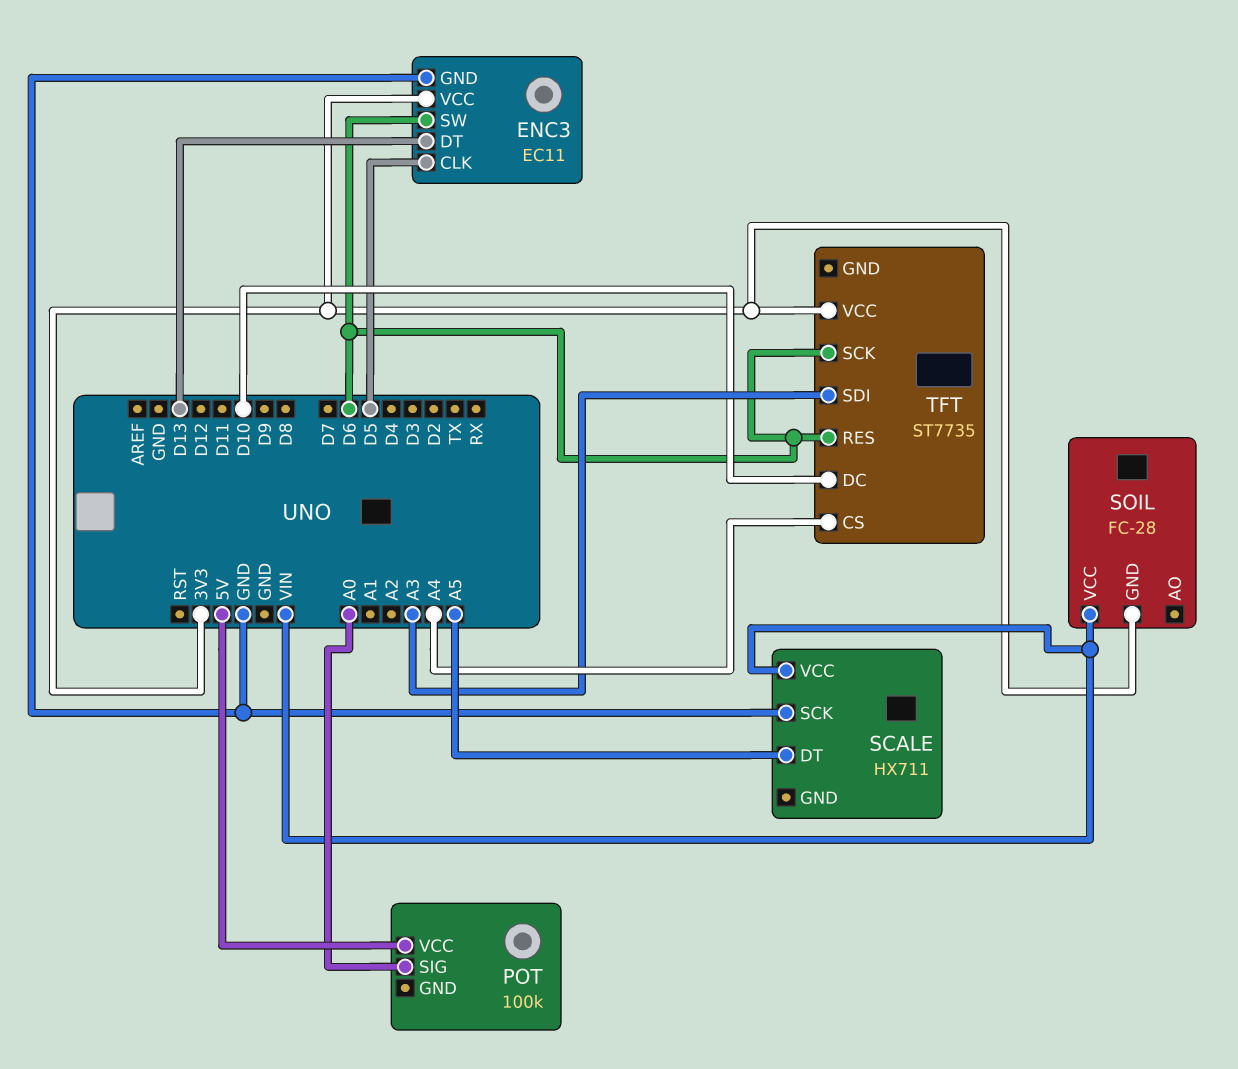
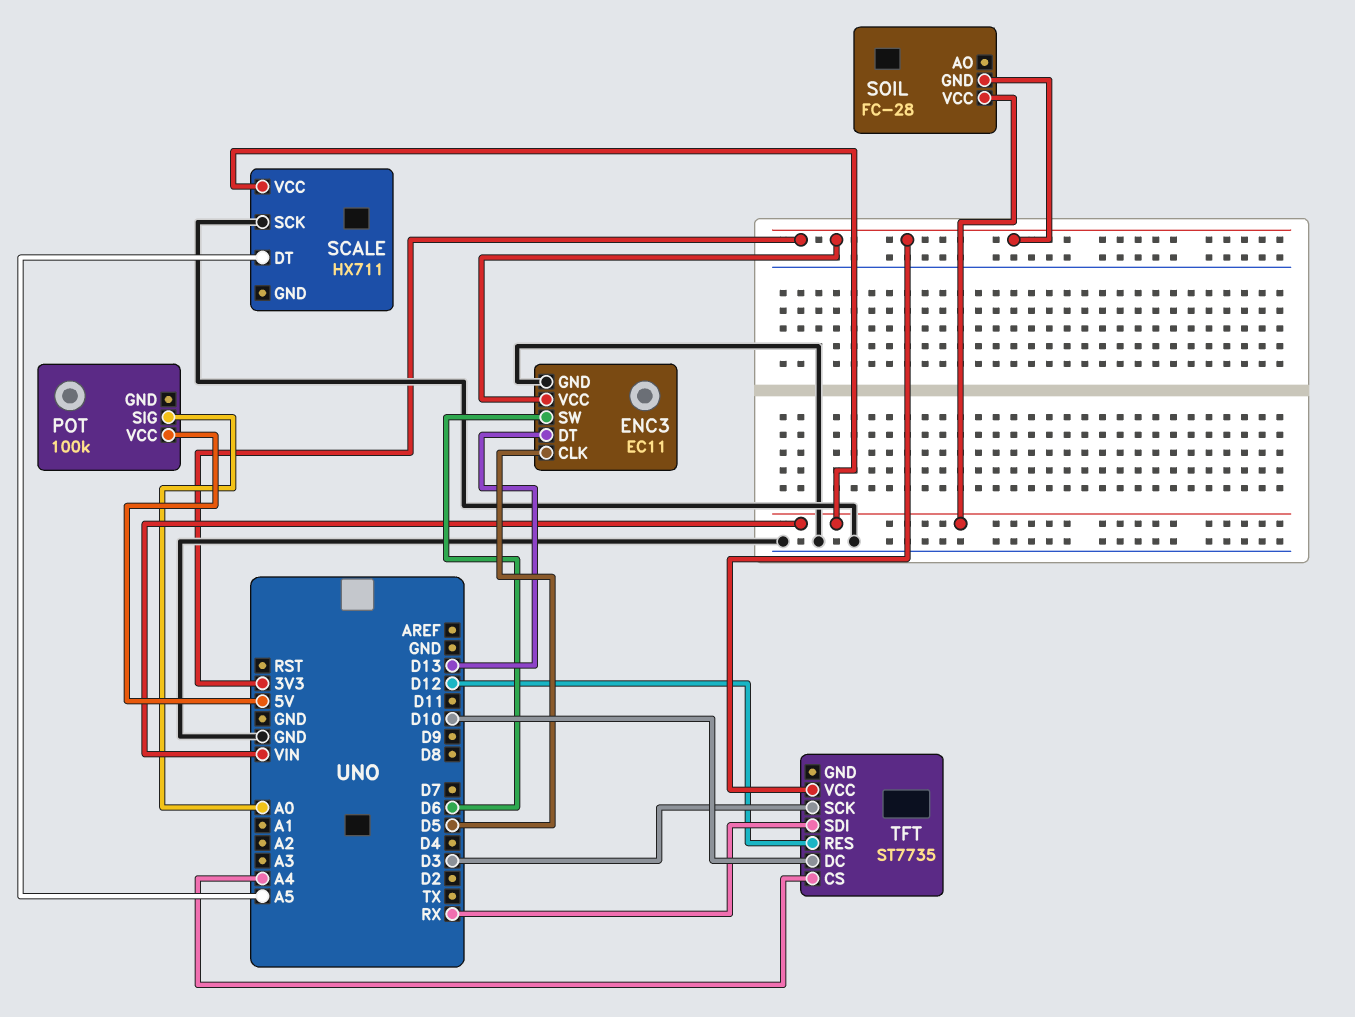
TFT pin RES: D6 -> D12
TFT pin SCK: D6 -> D3
TFT pin SDI: A3 -> RX

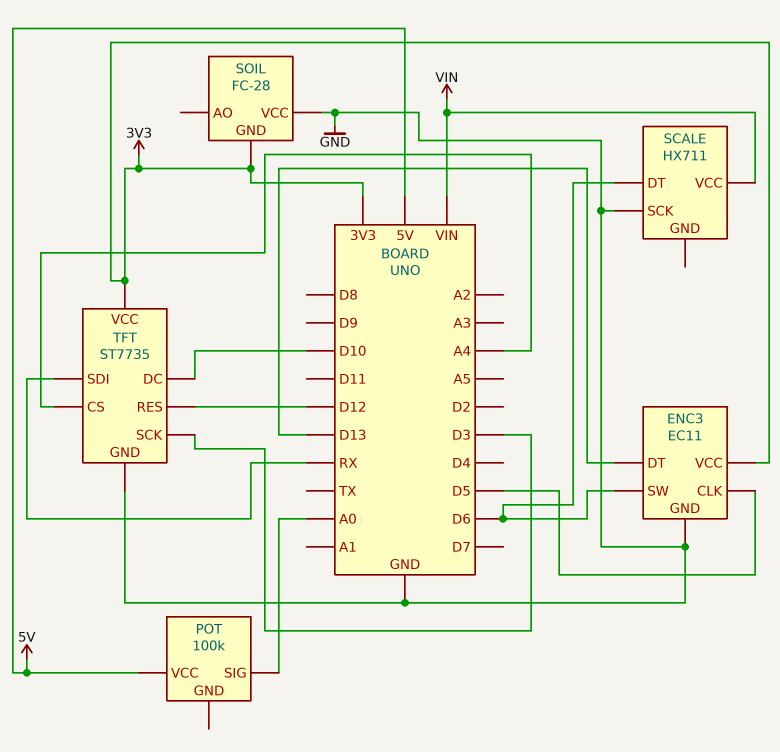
SCALE pin DT: A5 -> D6
SOIL pin VCC: VIN -> GND
TFT pin GND: none -> GND

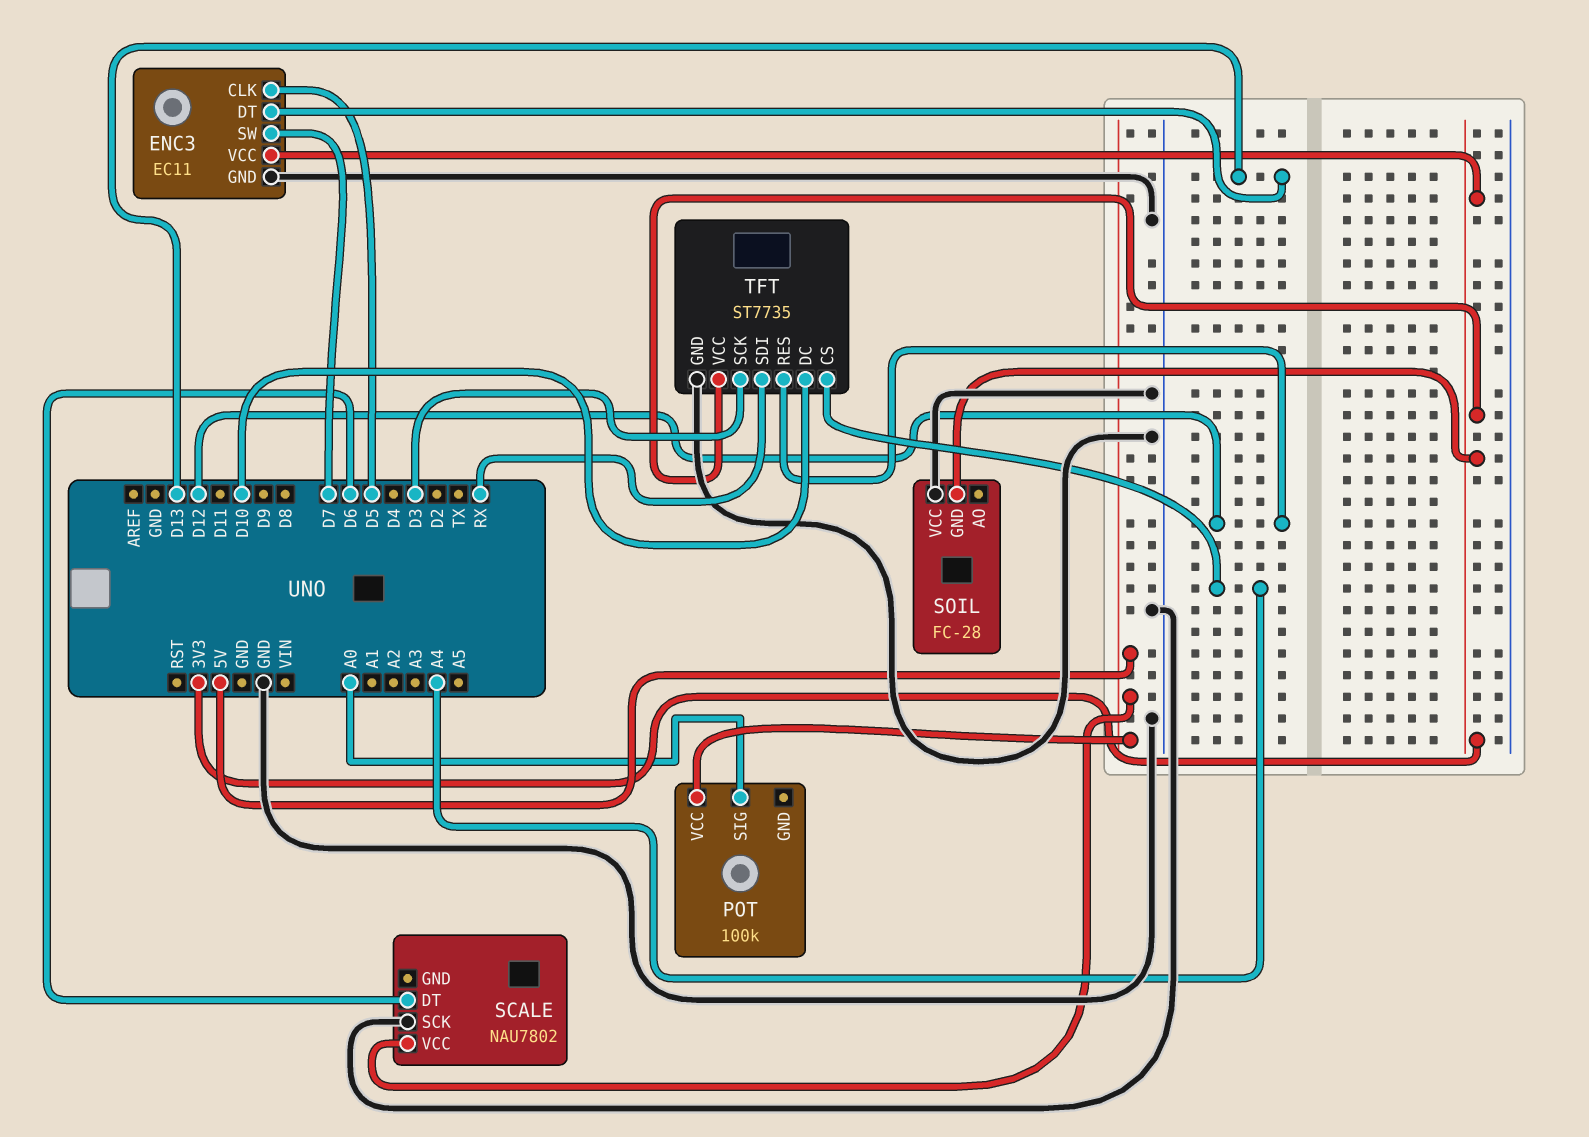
ENC3 pin SW: D6 -> D7
SCALE: HX711 -> NAU7802
SCALE pin VCC: VIN -> 5V

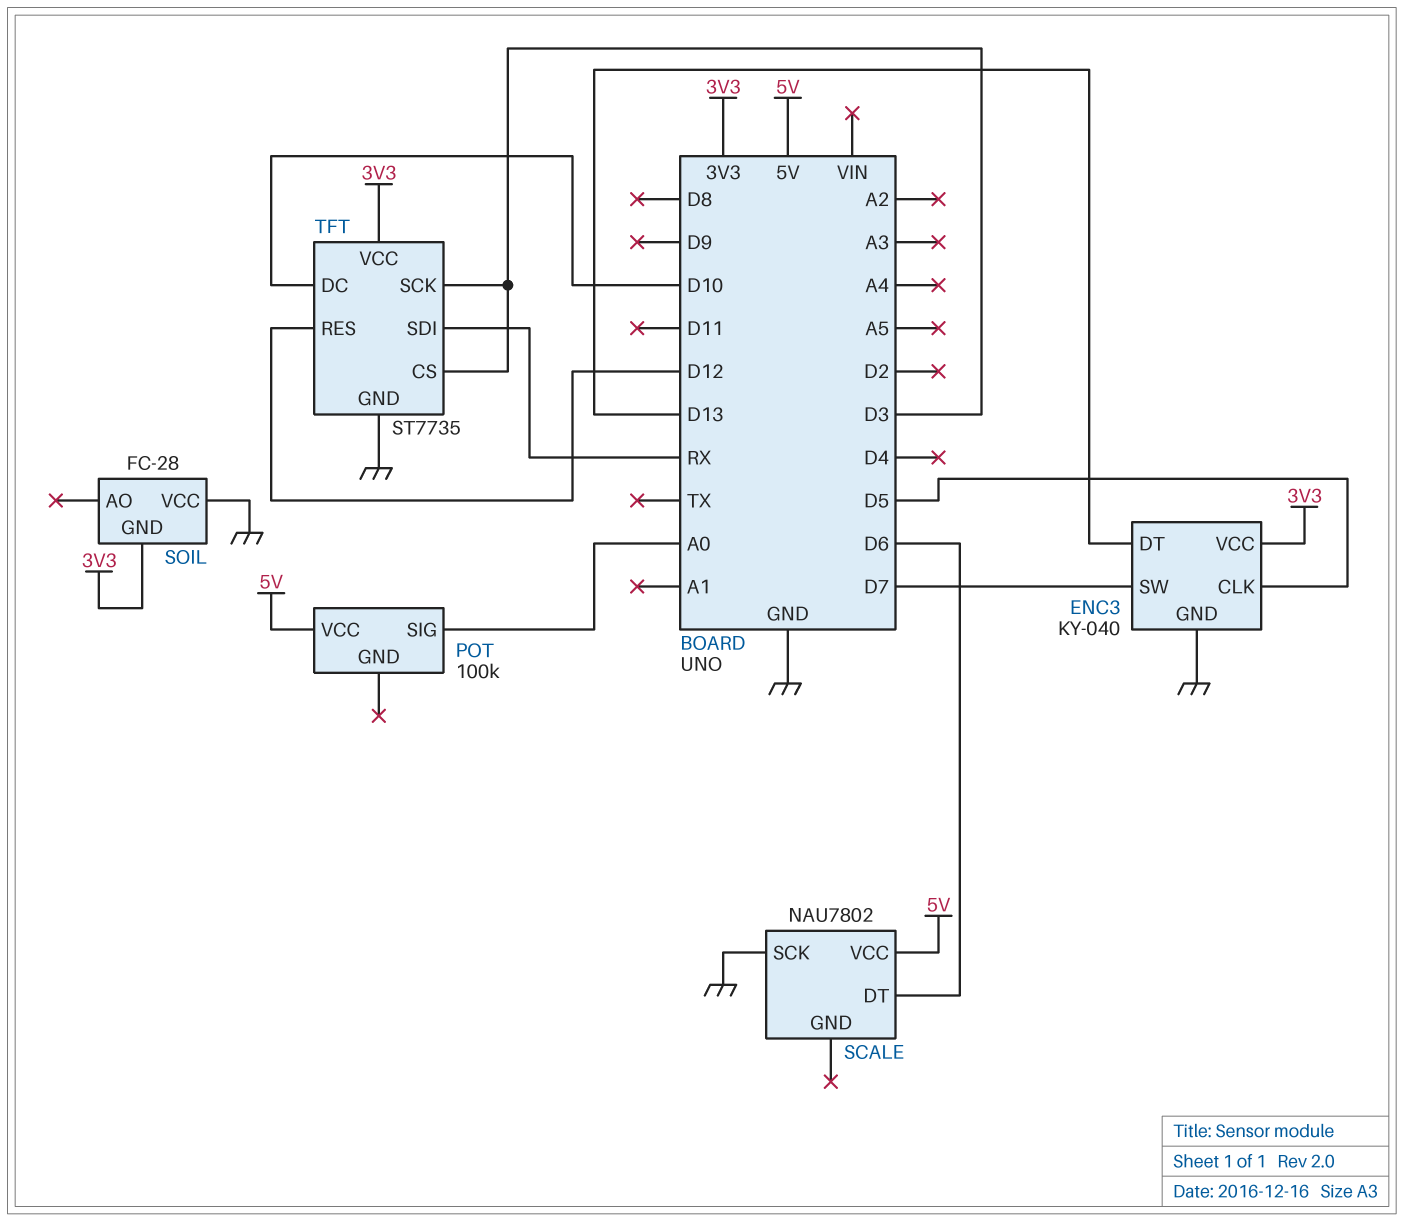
ENC3: EC11 -> KY-040
TFT pin CS: A4 -> D3

